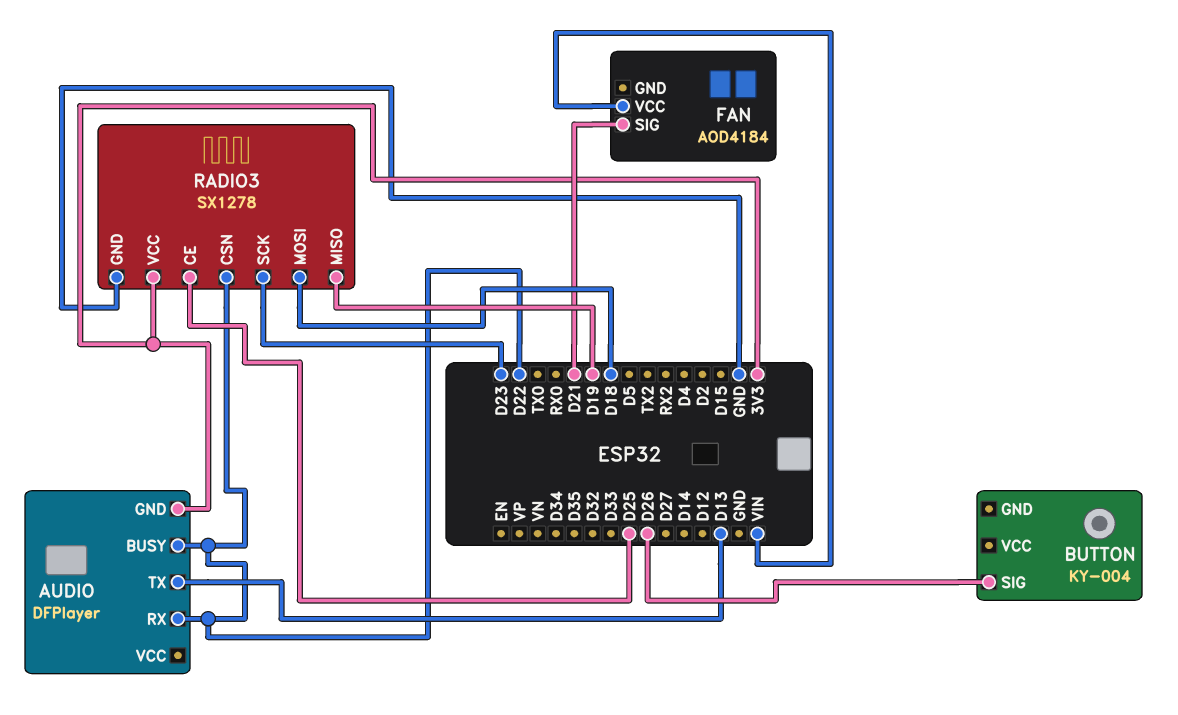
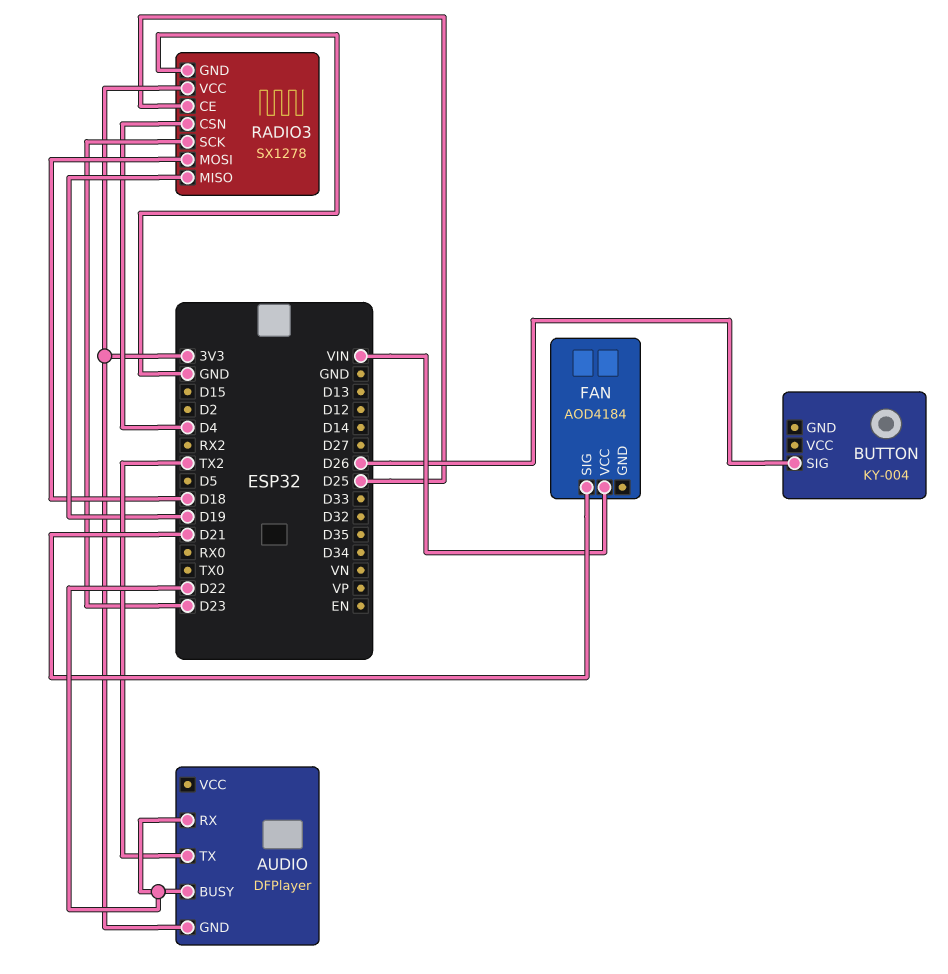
AUDIO pin TX: D13 -> TX2
RADIO3 pin CSN: D22 -> D4

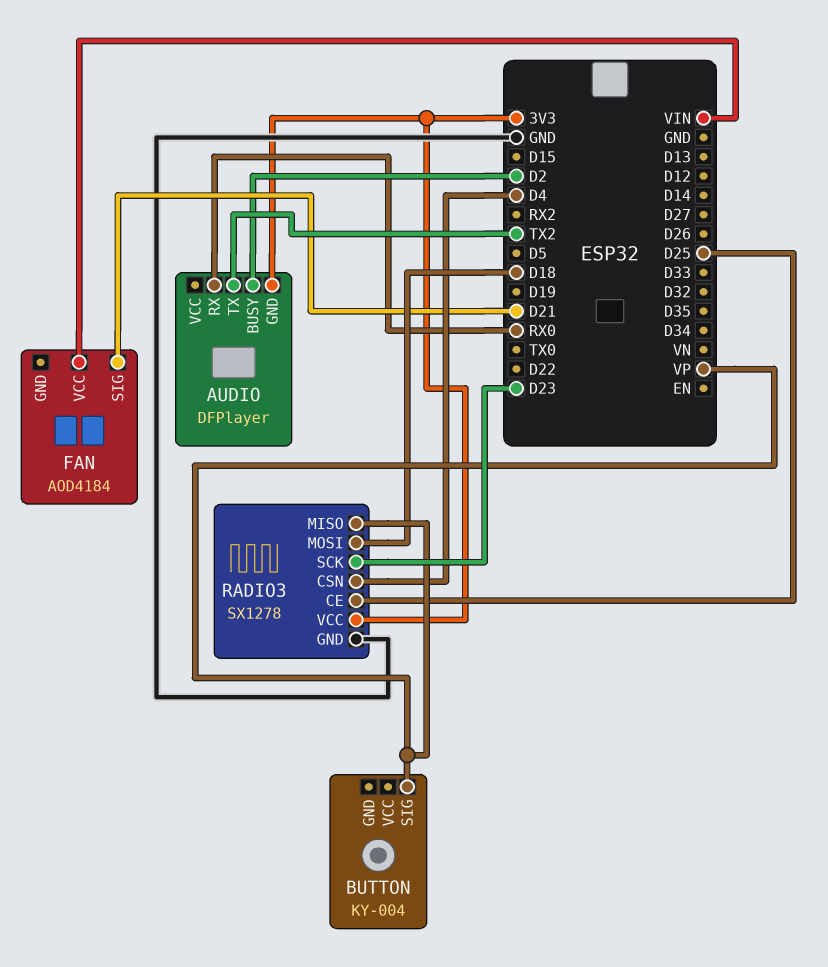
AUDIO pin BUSY: D22 -> D2
AUDIO pin RX: D22 -> RX0
BUTTON pin SIG: D26 -> VP
RADIO3 pin MISO: D19 -> VP

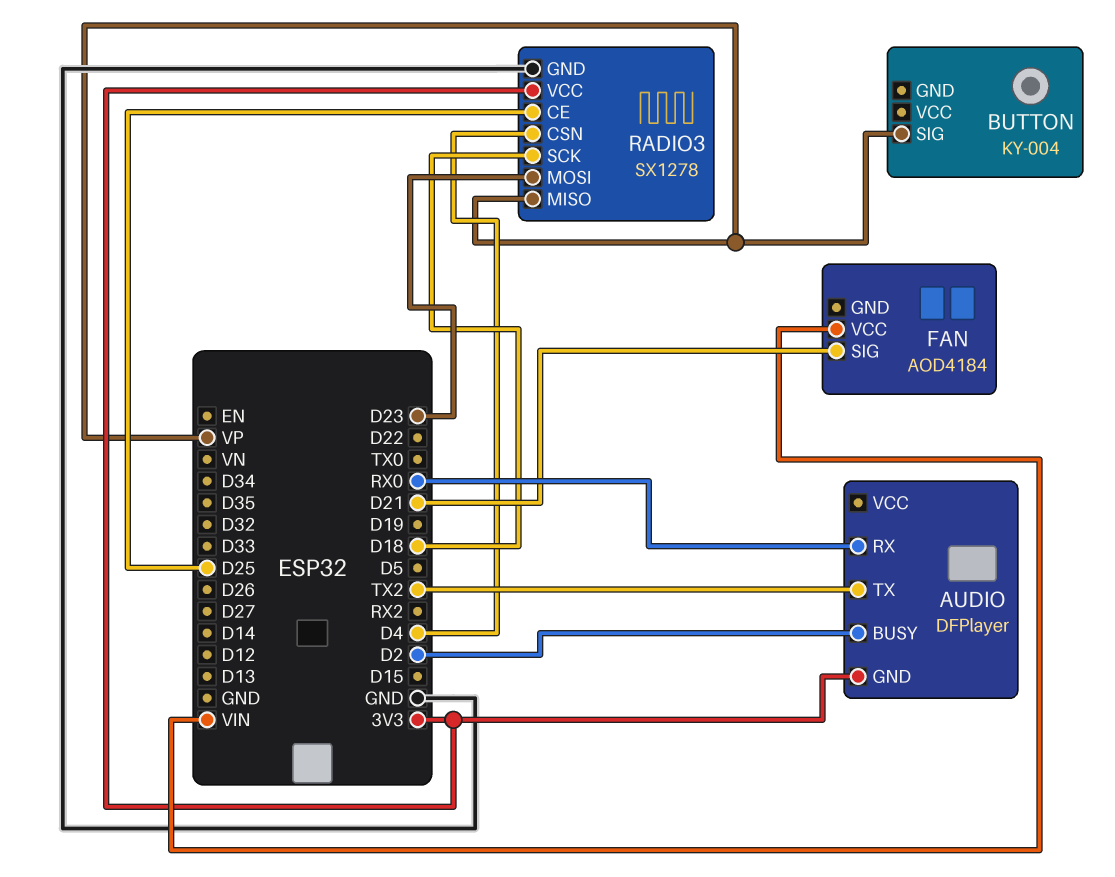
RADIO3 pin MOSI: D18 -> D23
RADIO3 pin SCK: D23 -> D18

